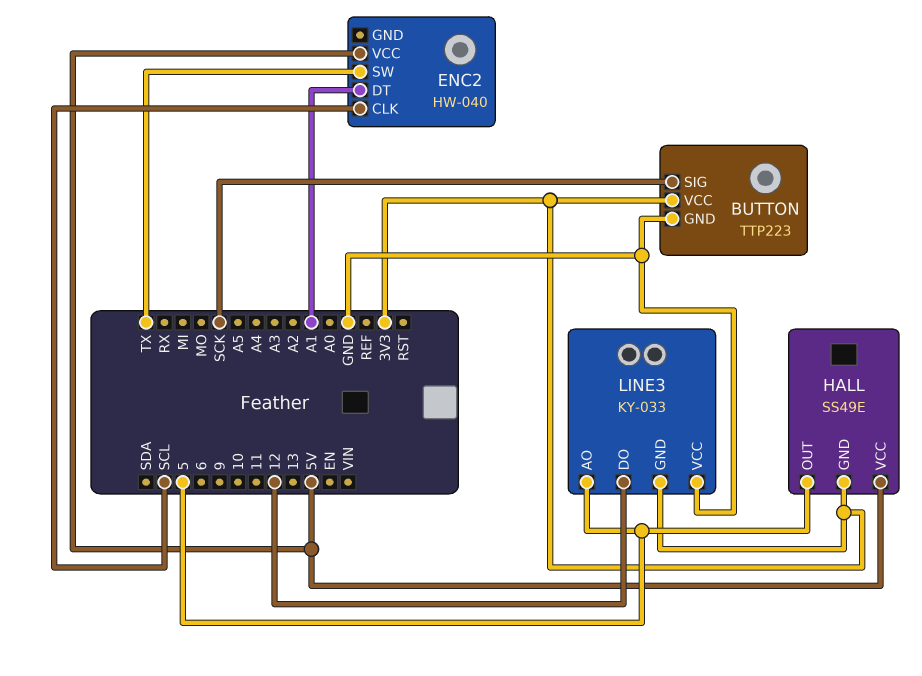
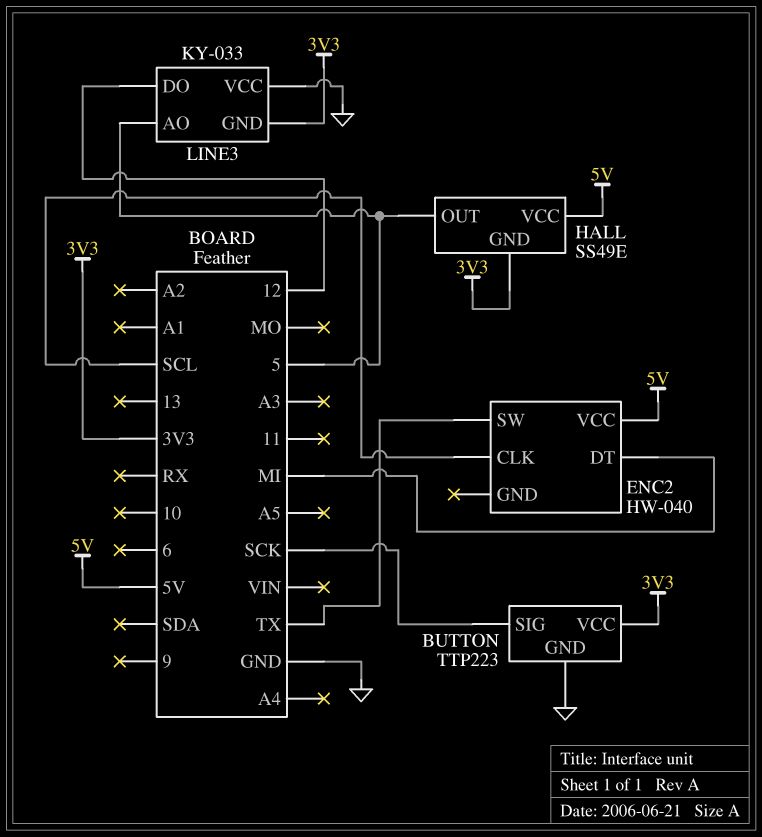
ENC2 pin DT: A1 -> MI

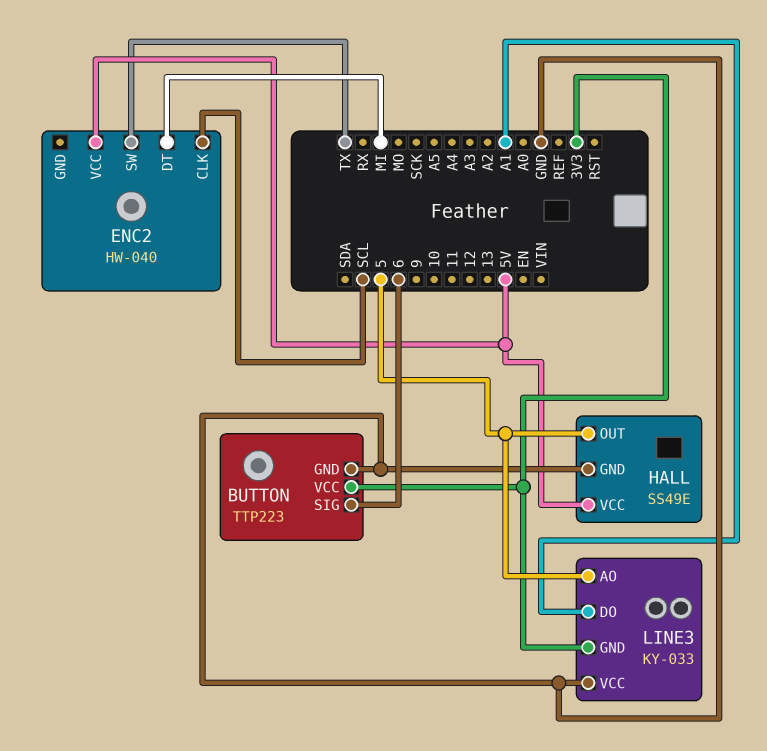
BUTTON pin SIG: SCK -> 6
HALL pin GND: 3V3 -> GND
LINE3 pin DO: 12 -> A1

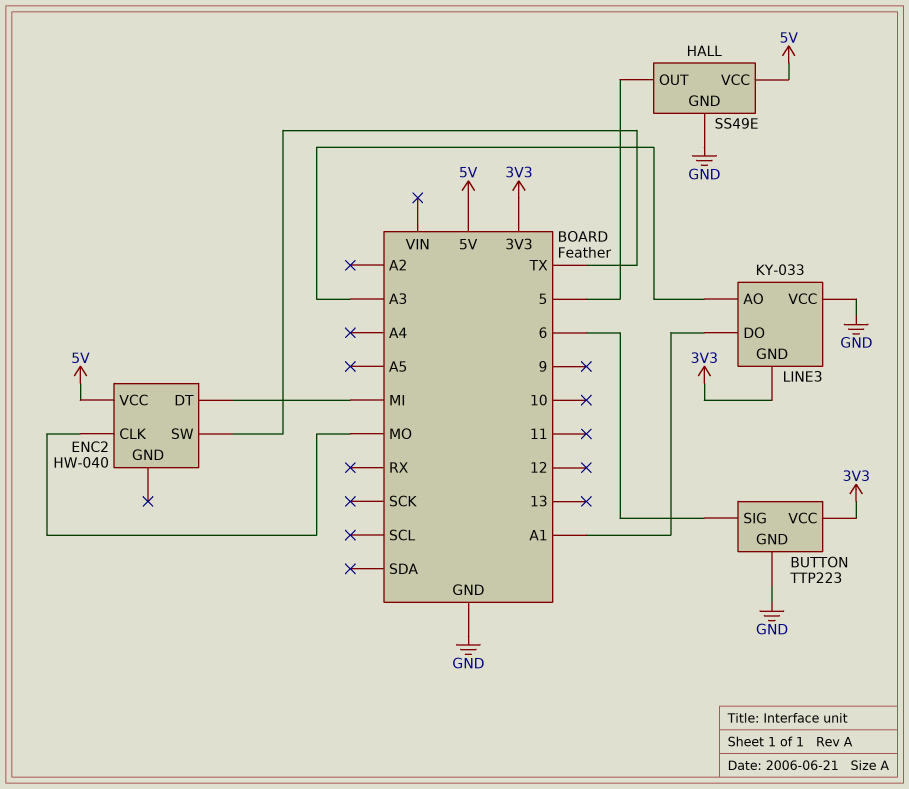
ENC2 pin CLK: SCL -> MO
LINE3 pin AO: 5 -> A3

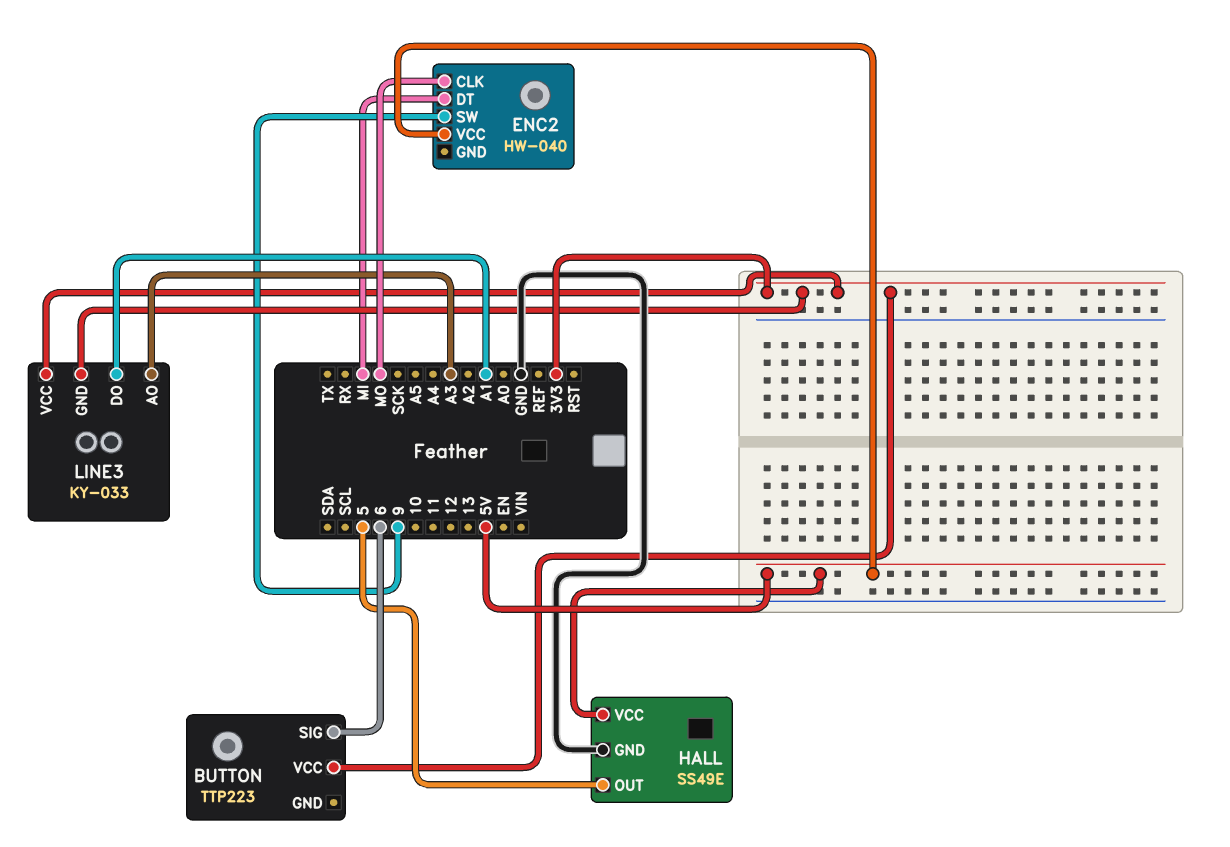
BUTTON pin GND: GND -> none
ENC2 pin SW: TX -> 9
LINE3 pin VCC: GND -> 3V3

